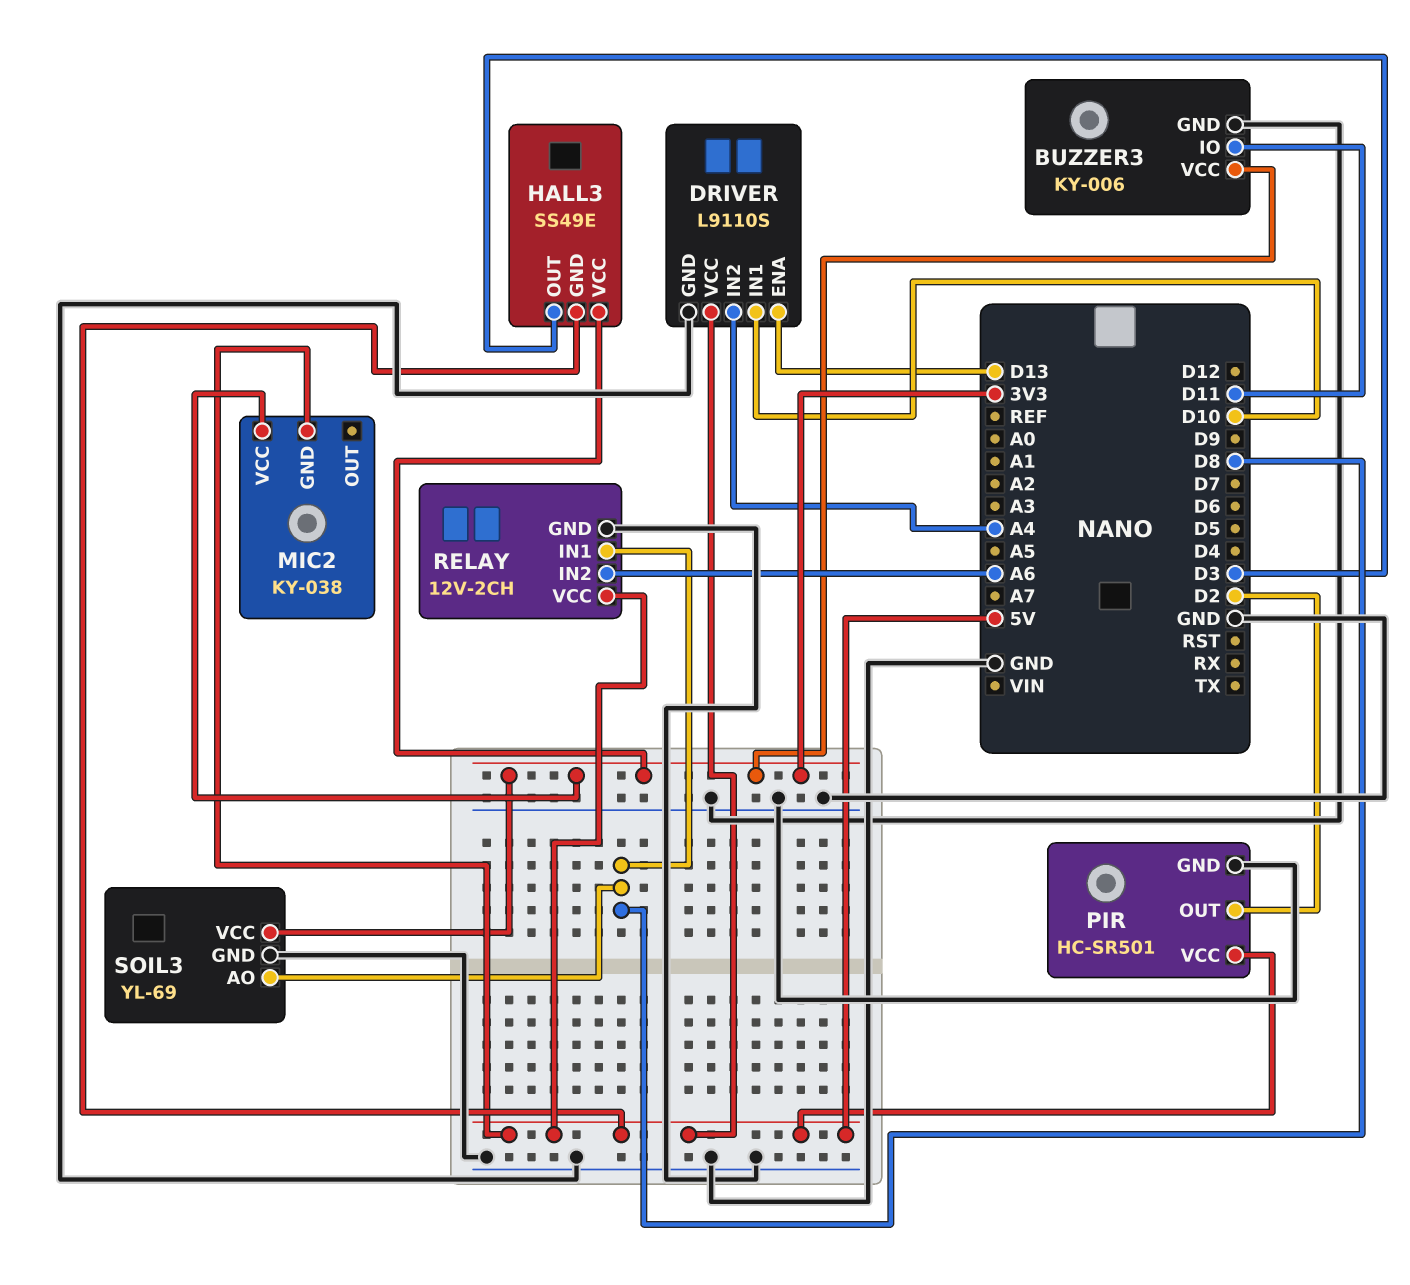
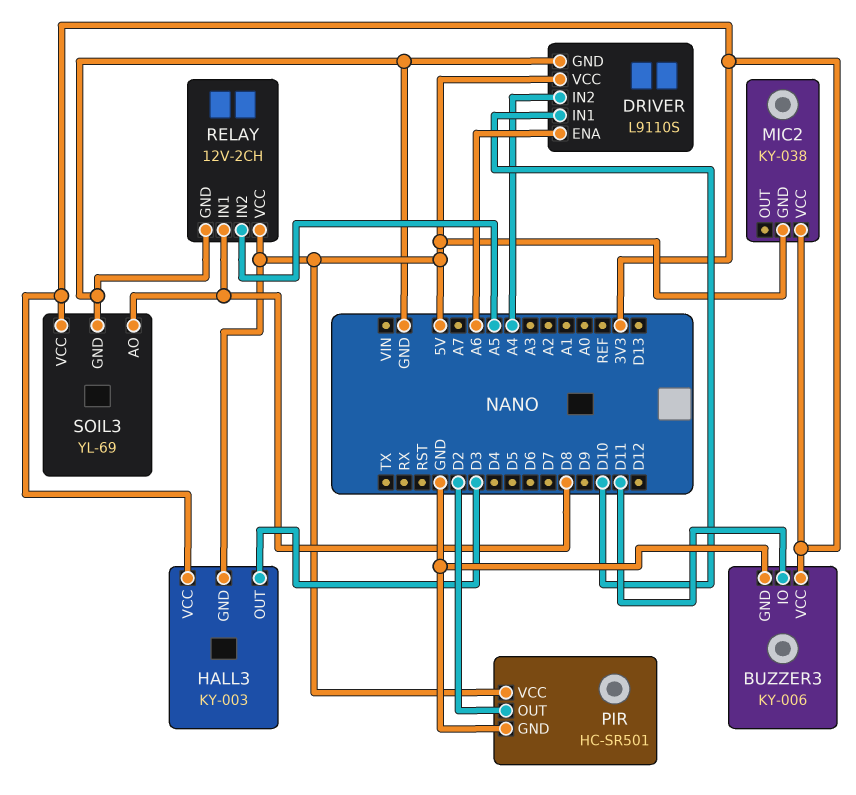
DRIVER pin ENA: D13 -> A6
HALL3: SS49E -> KY-003
RELAY pin IN2: A6 -> A5

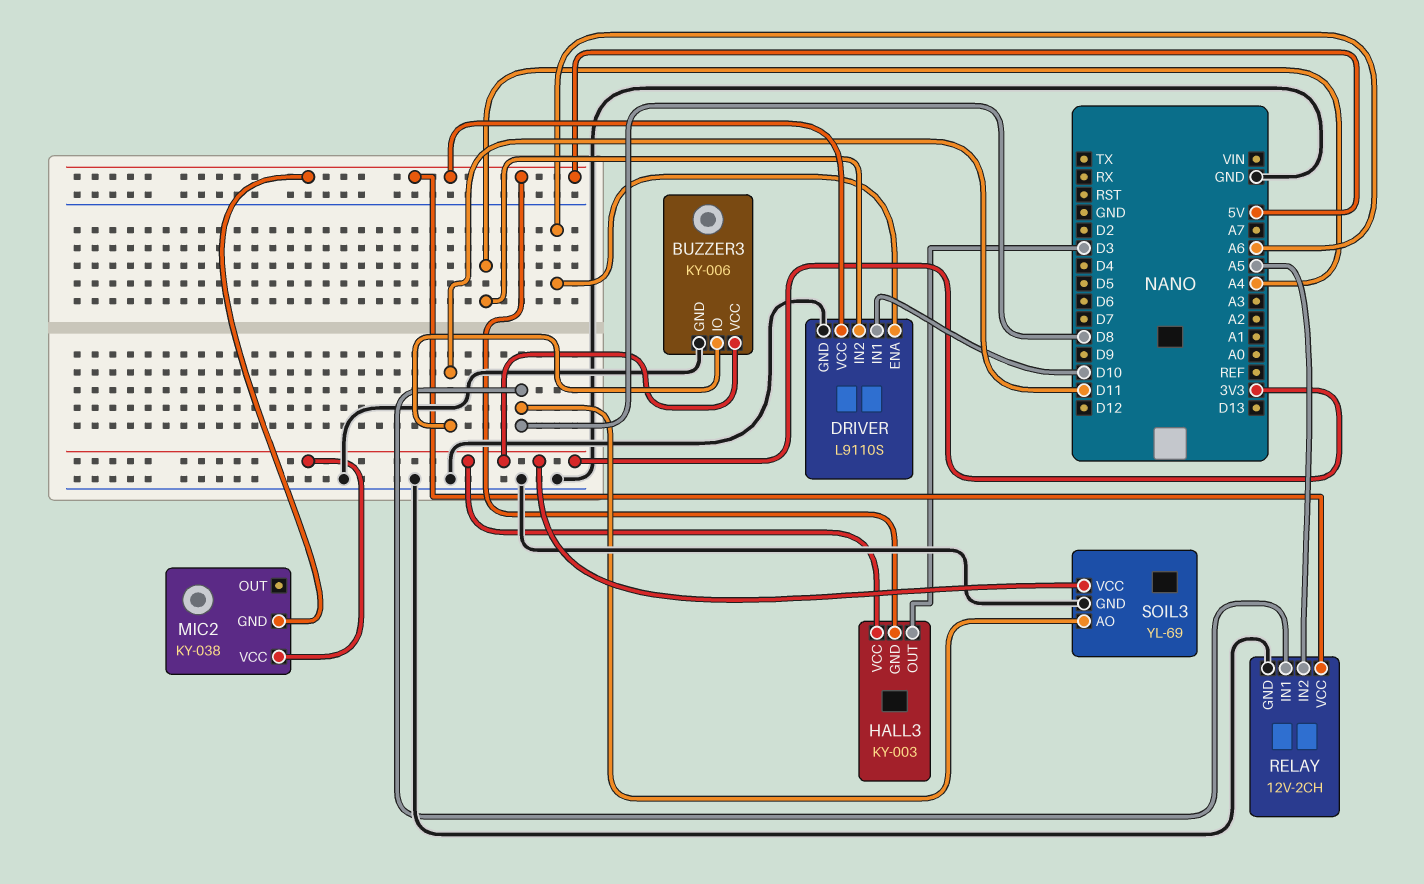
PIR: HC-SR501 -> none
PIR pin GND: GND -> none
PIR pin OUT: D2 -> none
PIR pin VCC: 5V -> none

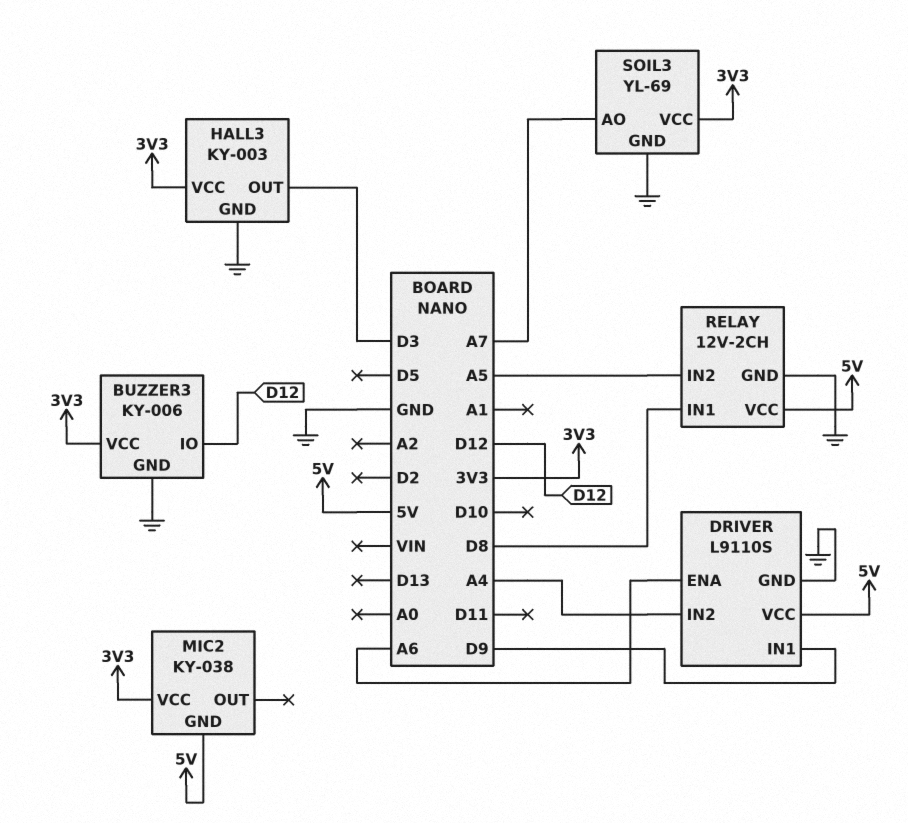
BUZZER3 pin IO: D11 -> D12
DRIVER pin IN1: D10 -> D9
HALL3 pin GND: 5V -> GND
SOIL3 pin AO: D8 -> A7

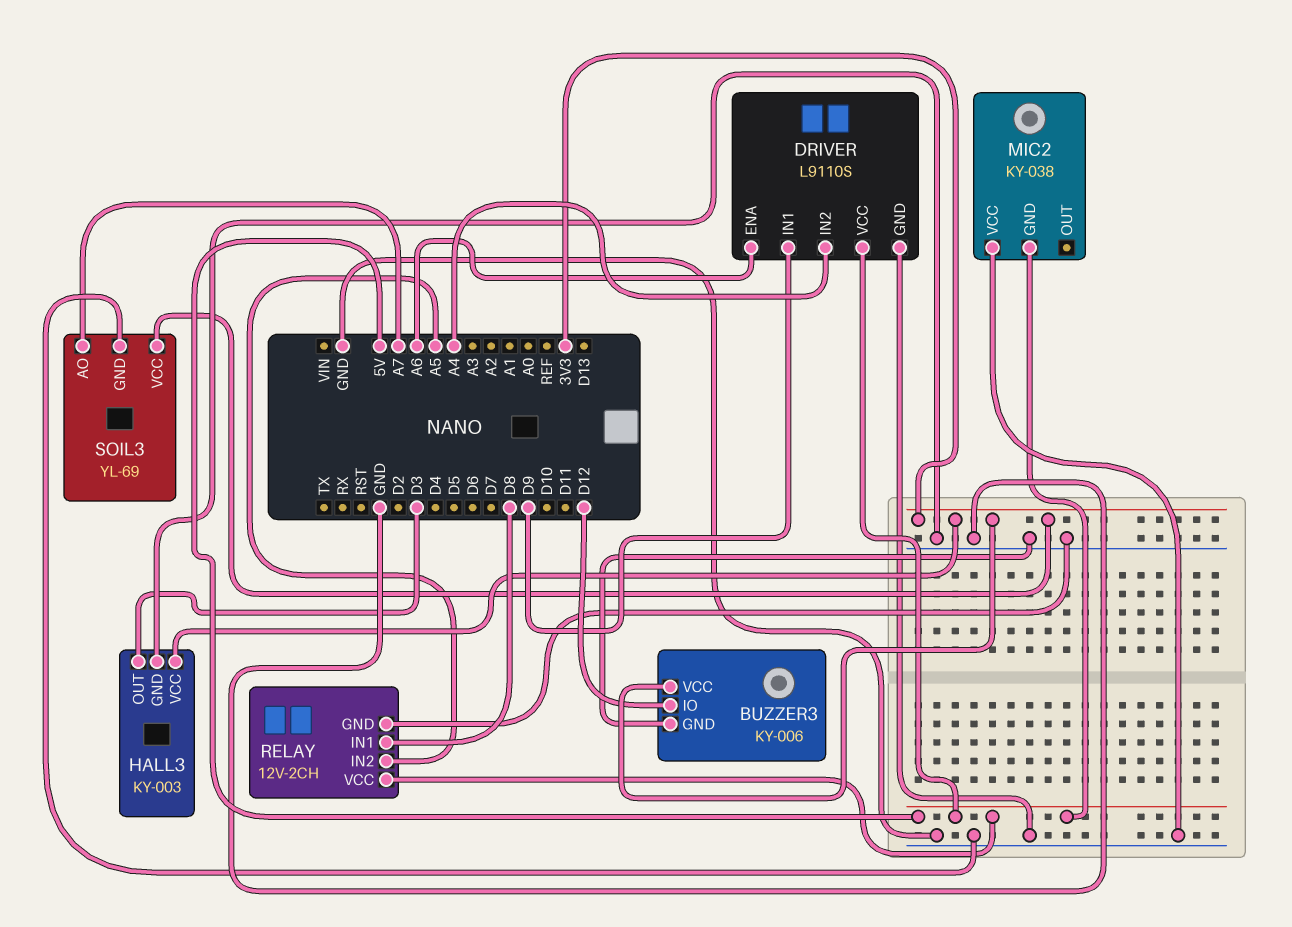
MIC2 pin VCC: 3V3 -> GND

